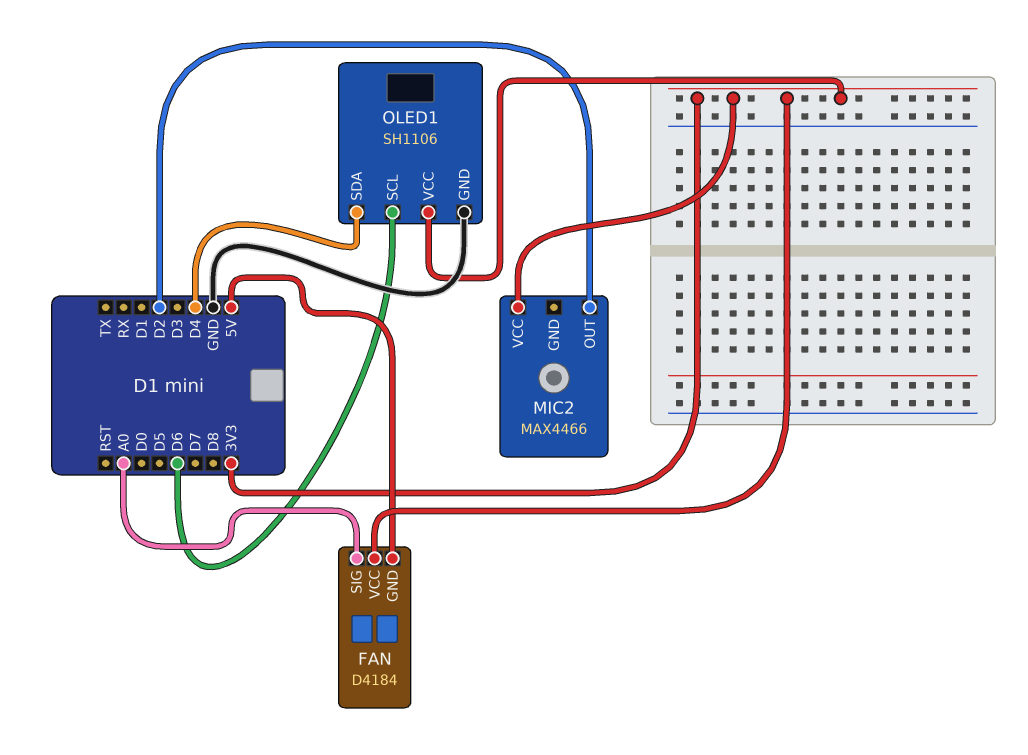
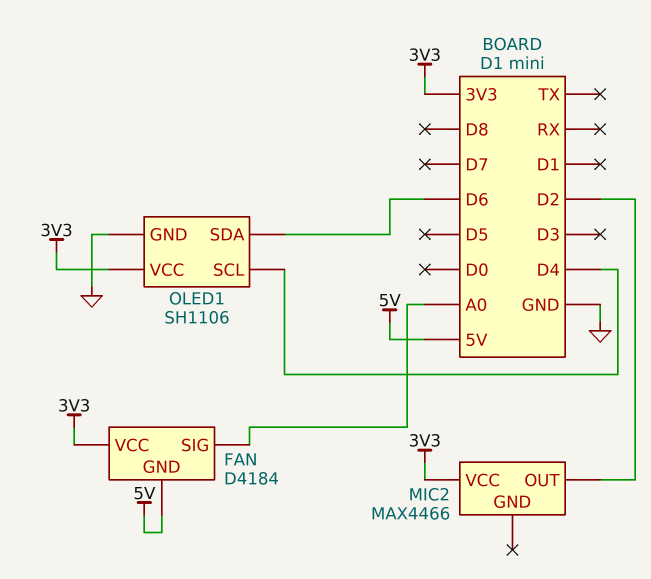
OLED1 pin SCL: D6 -> D4
OLED1 pin SDA: D4 -> D6

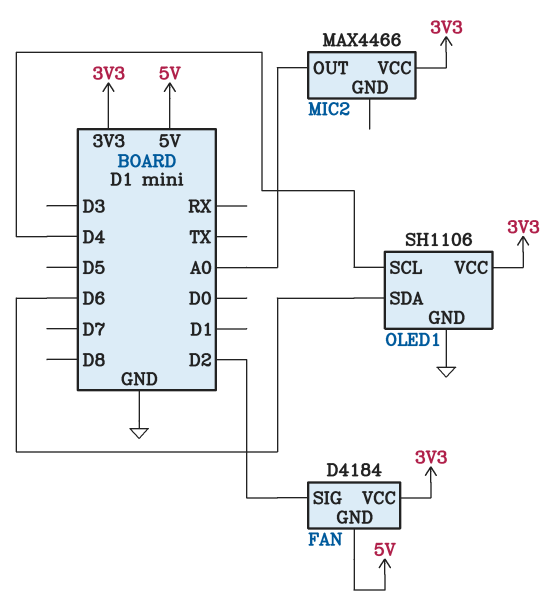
FAN pin SIG: A0 -> D2
MIC2 pin OUT: D2 -> A0

